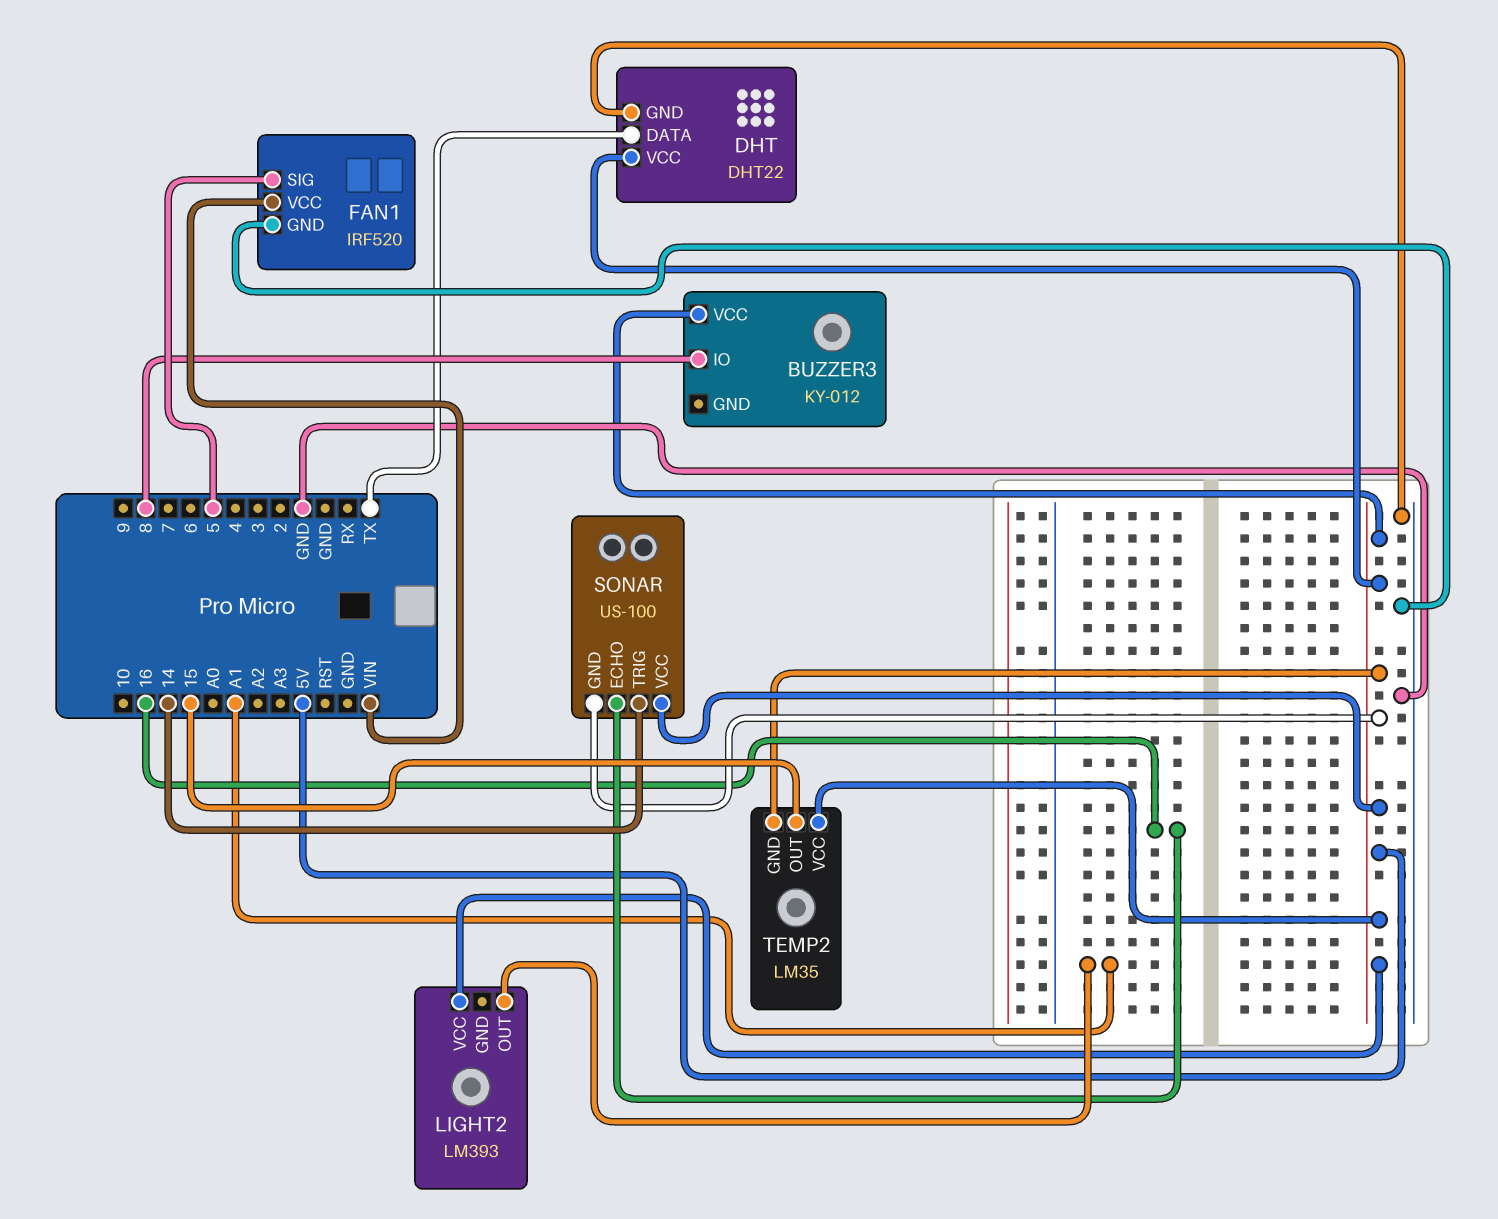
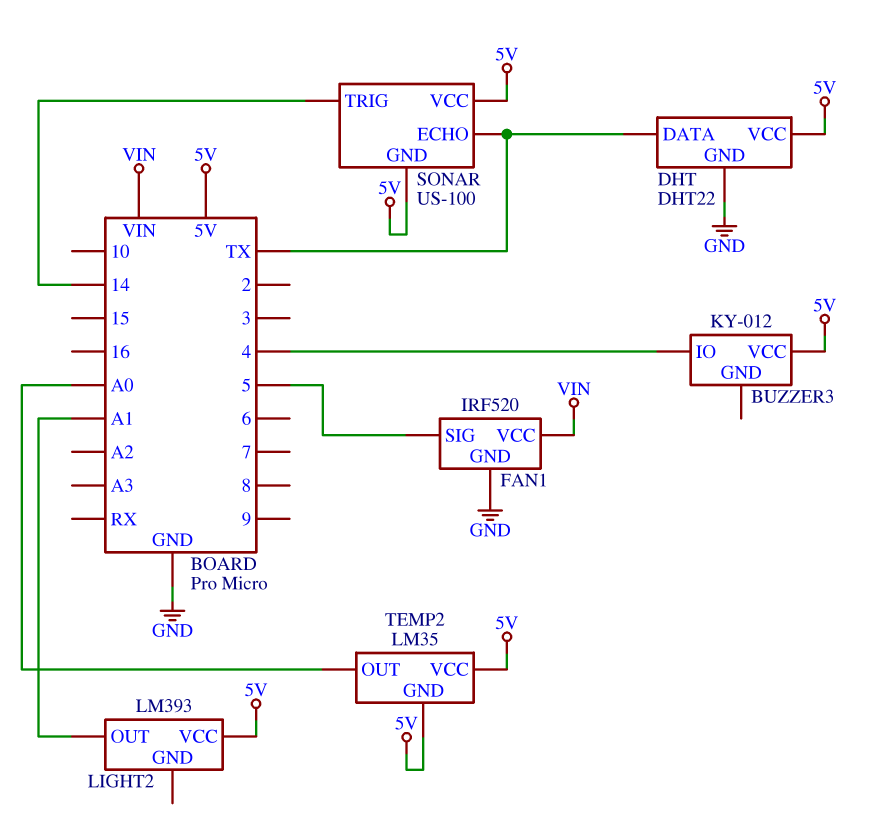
BUZZER3 pin IO: 8 -> 4
SONAR pin ECHO: 16 -> TX
TEMP2 pin OUT: 15 -> A0

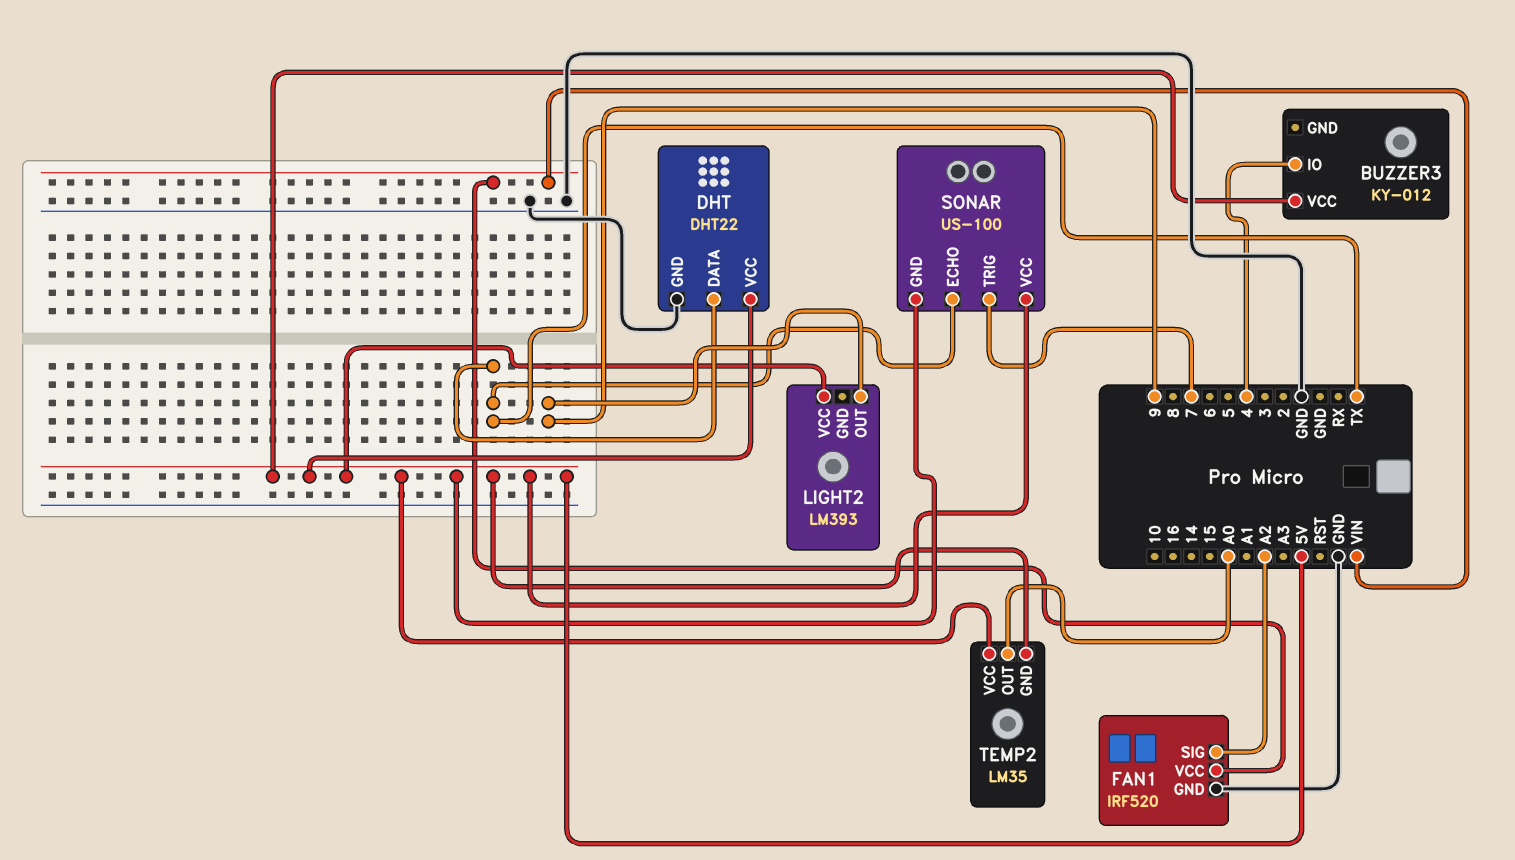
FAN1 pin SIG: 5 -> A2
LIGHT2 pin OUT: A1 -> 9
SONAR pin TRIG: 14 -> 7

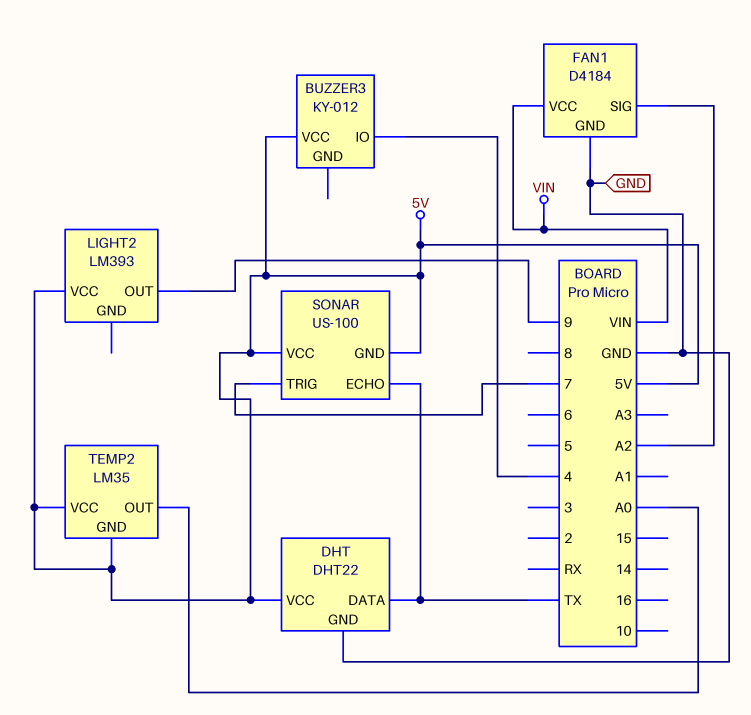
FAN1: IRF520 -> D4184

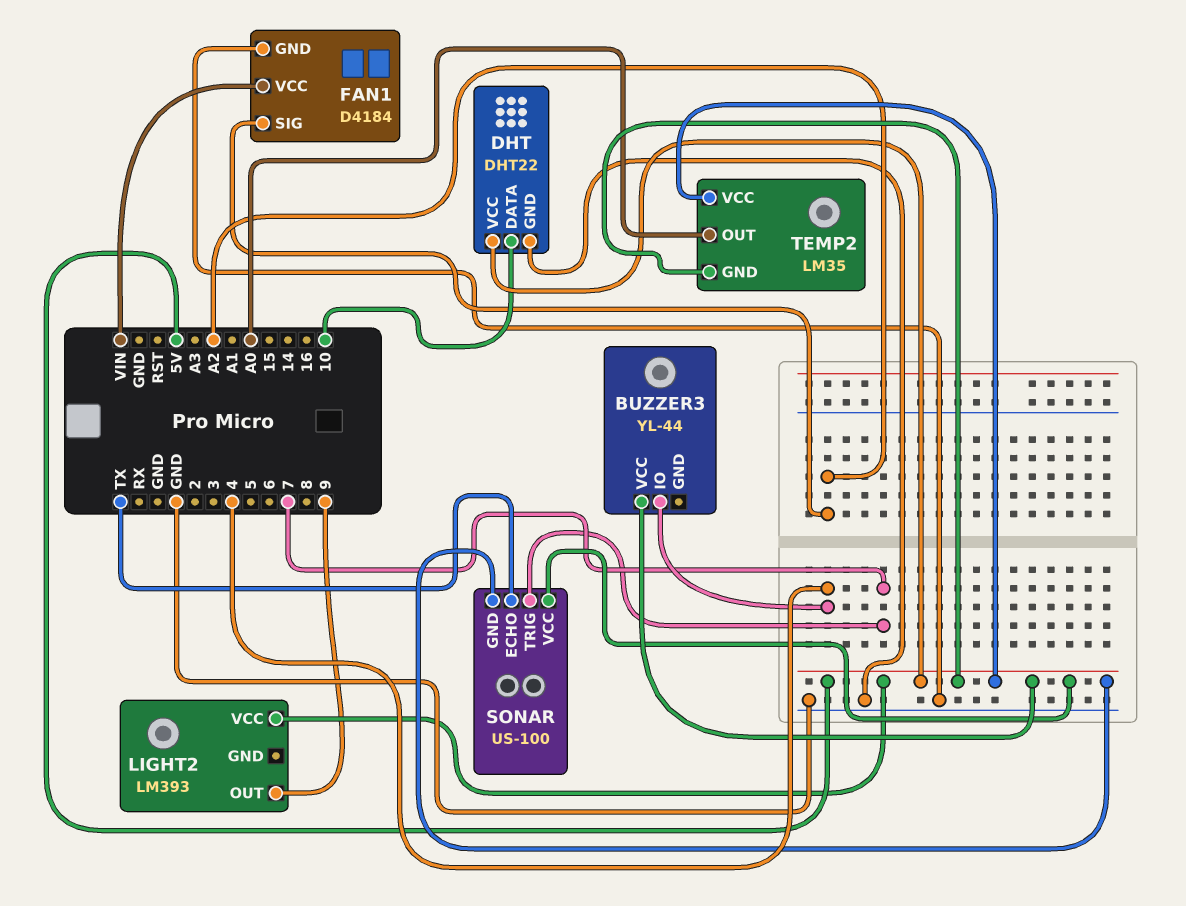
BUZZER3: KY-012 -> YL-44
DHT pin DATA: TX -> 10

